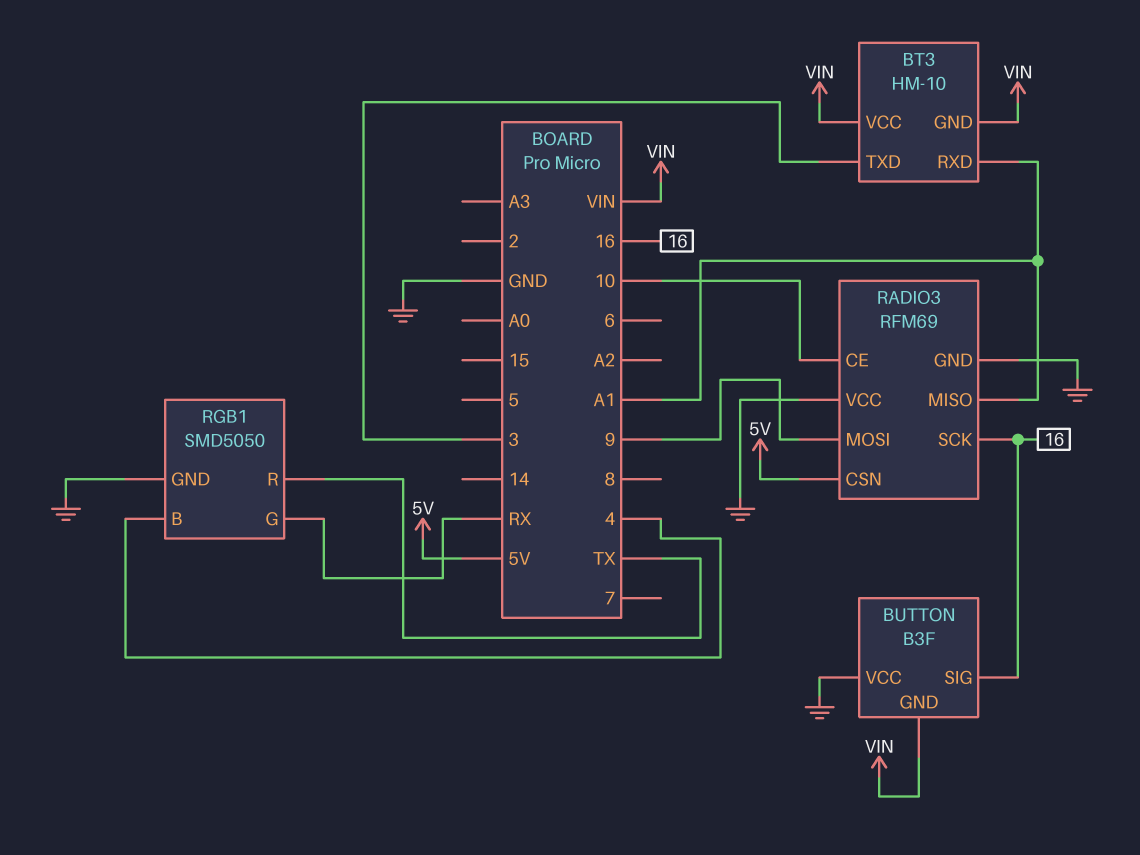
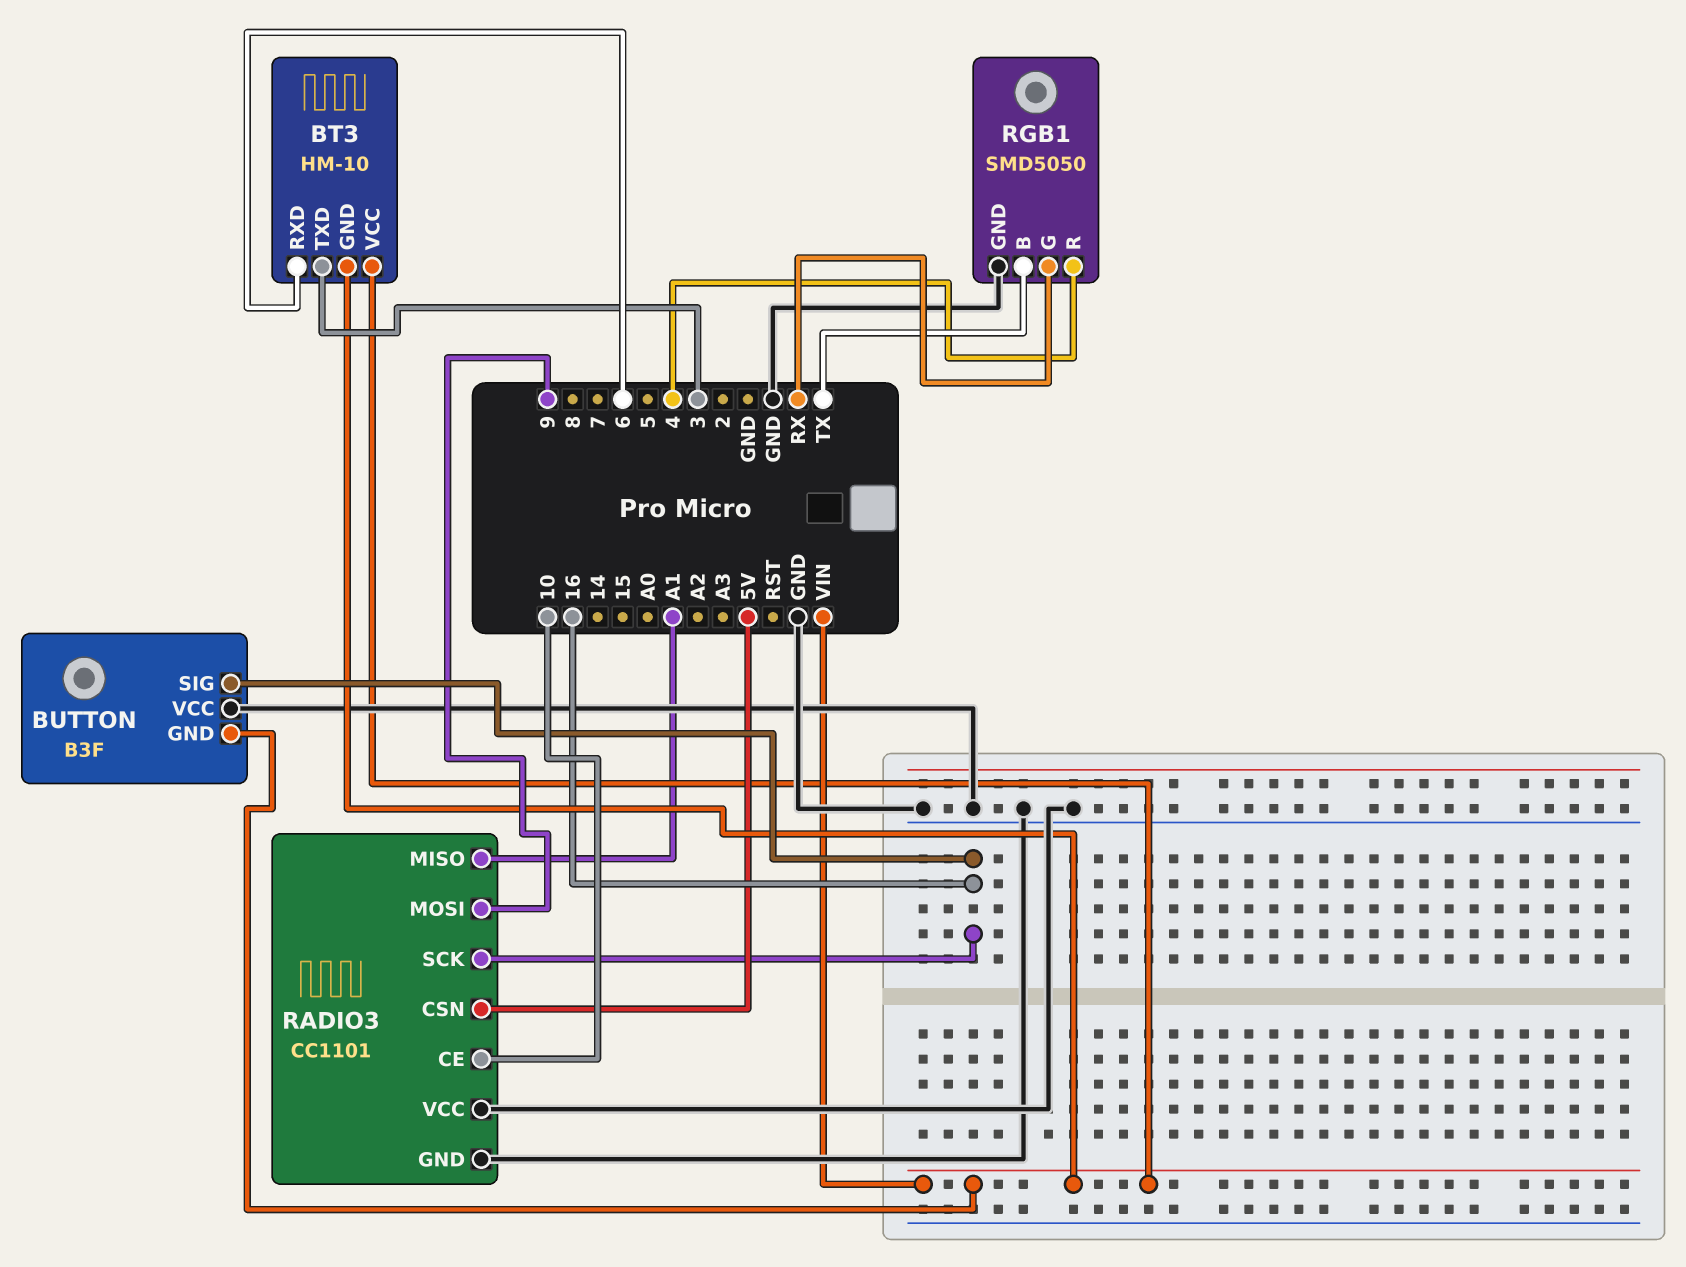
BT3 pin RXD: A1 -> 6
RADIO3: RFM69 -> CC1101
RGB1 pin B: 4 -> TX
RGB1 pin R: TX -> 4

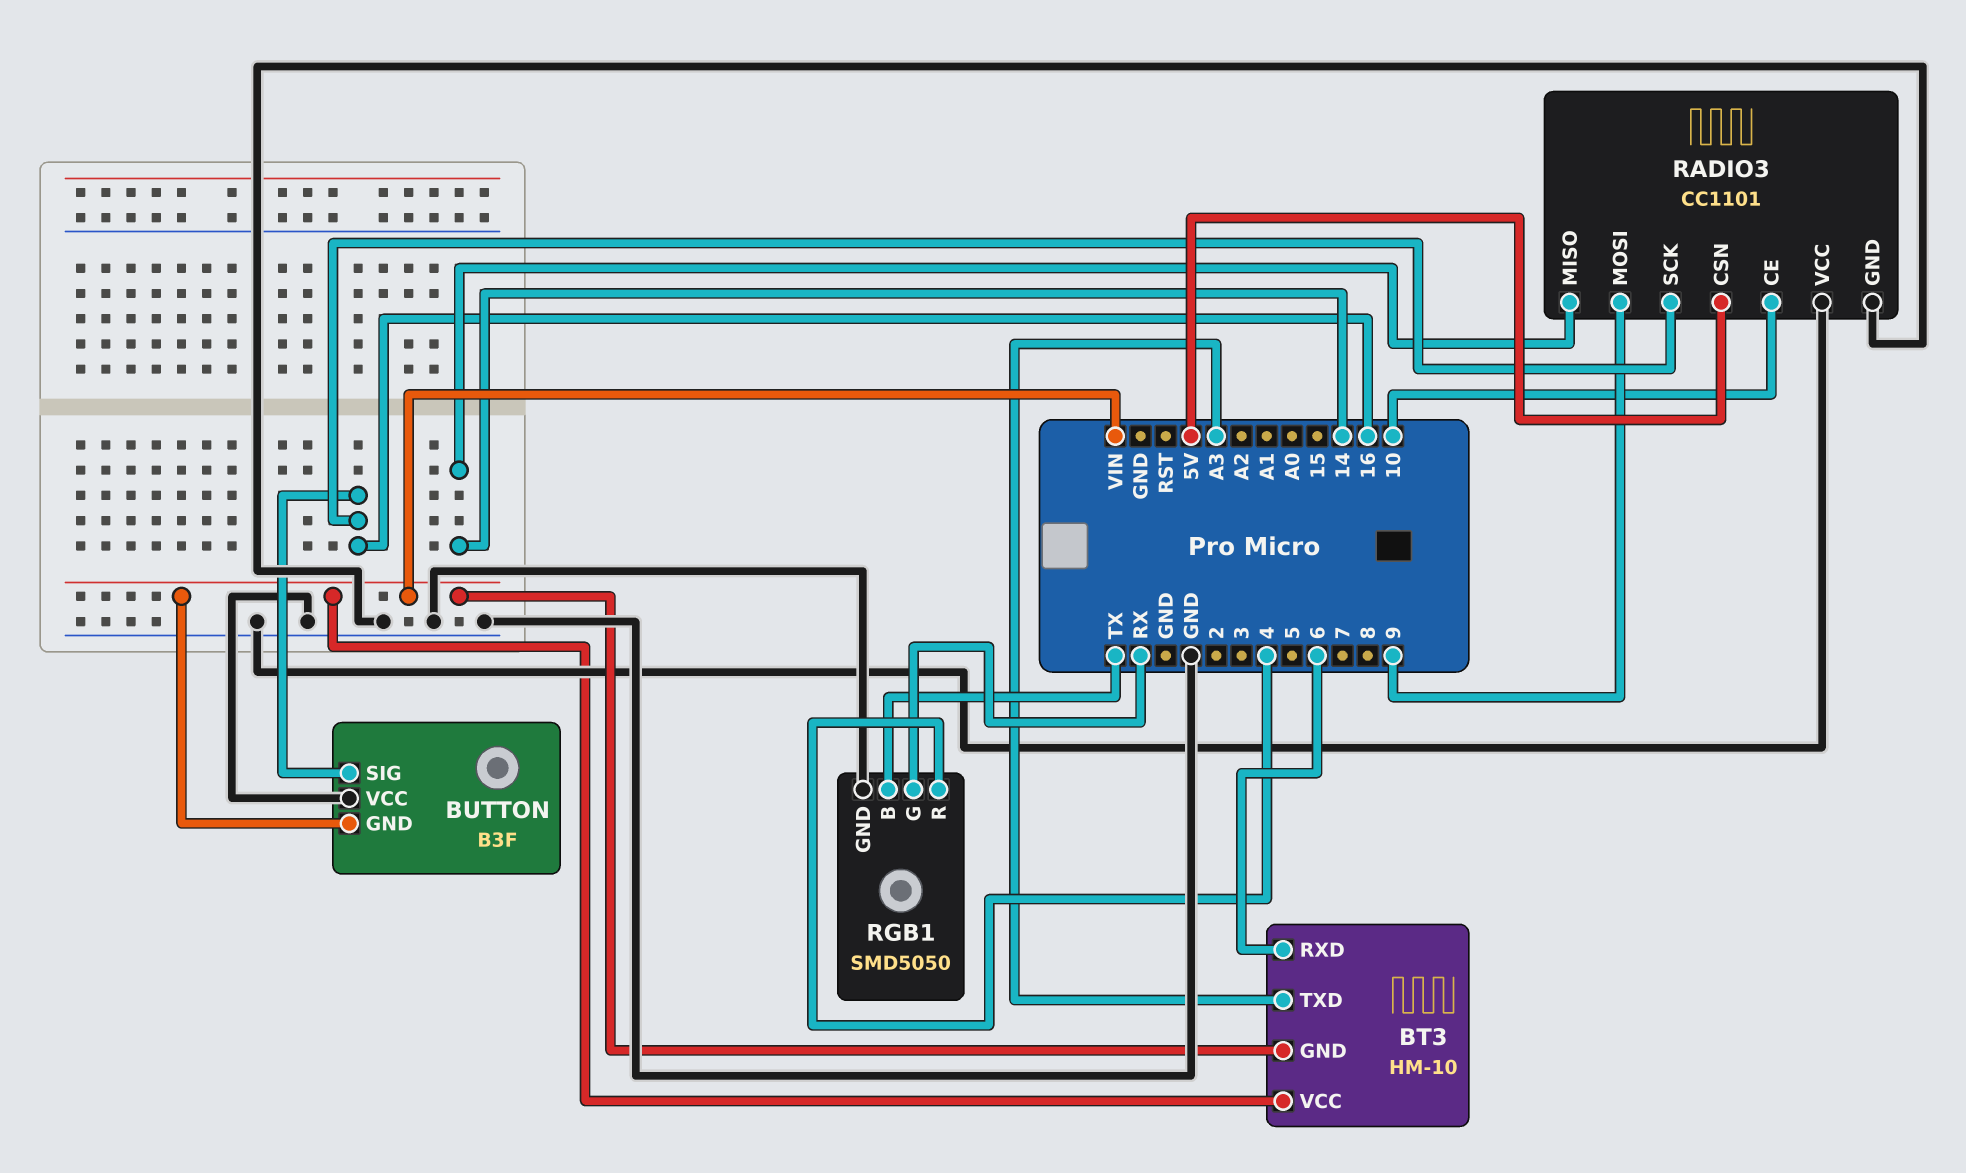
BT3 pin TXD: 3 -> A3
RADIO3 pin MISO: A1 -> 14

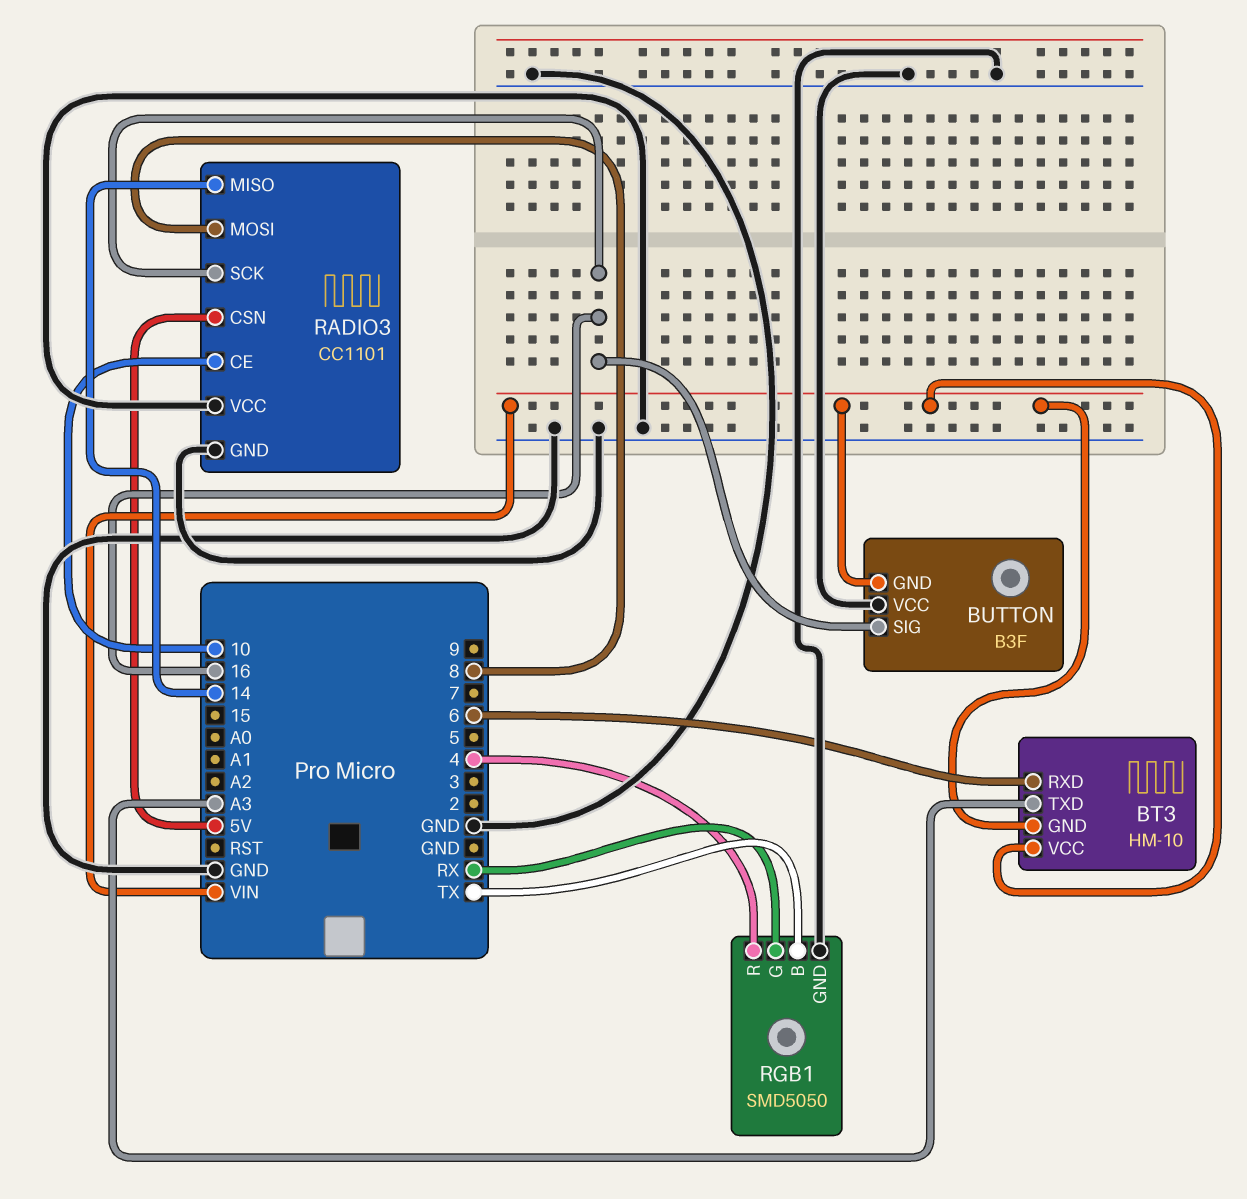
RADIO3 pin MOSI: 9 -> 8

